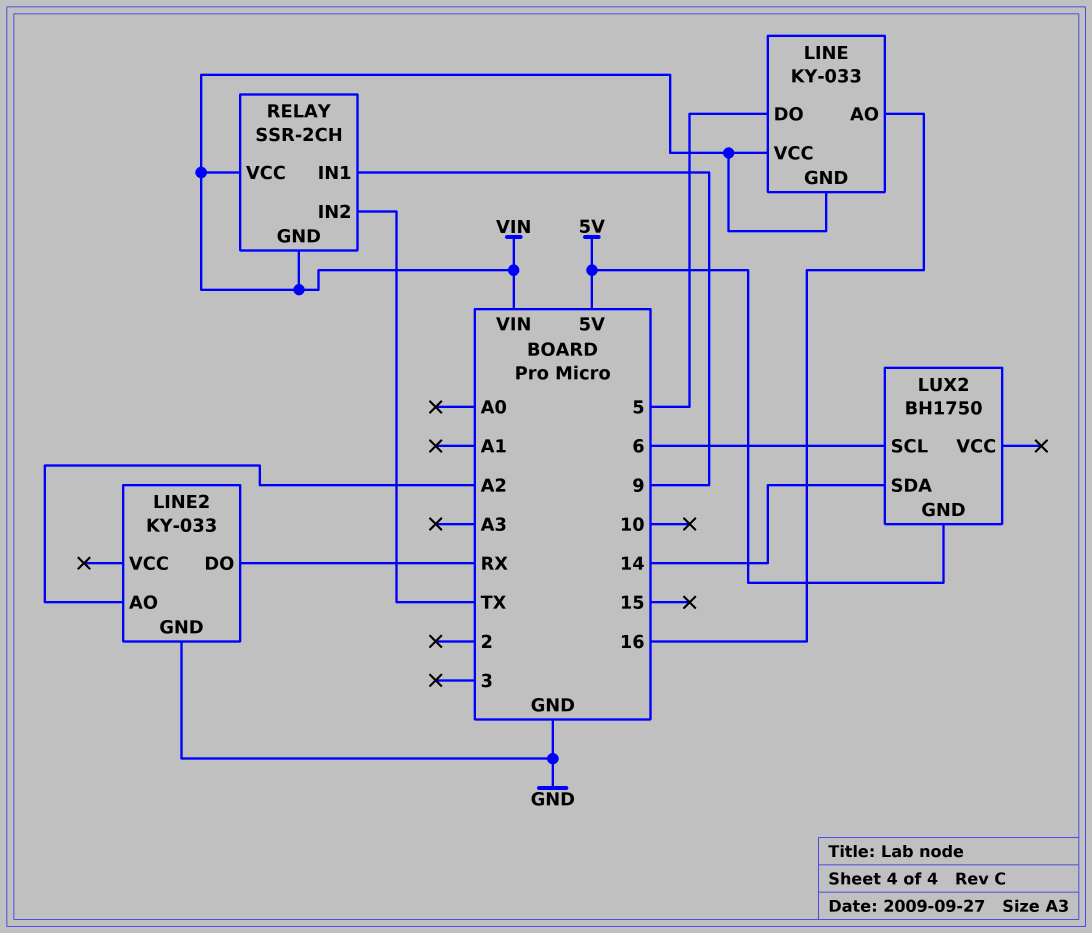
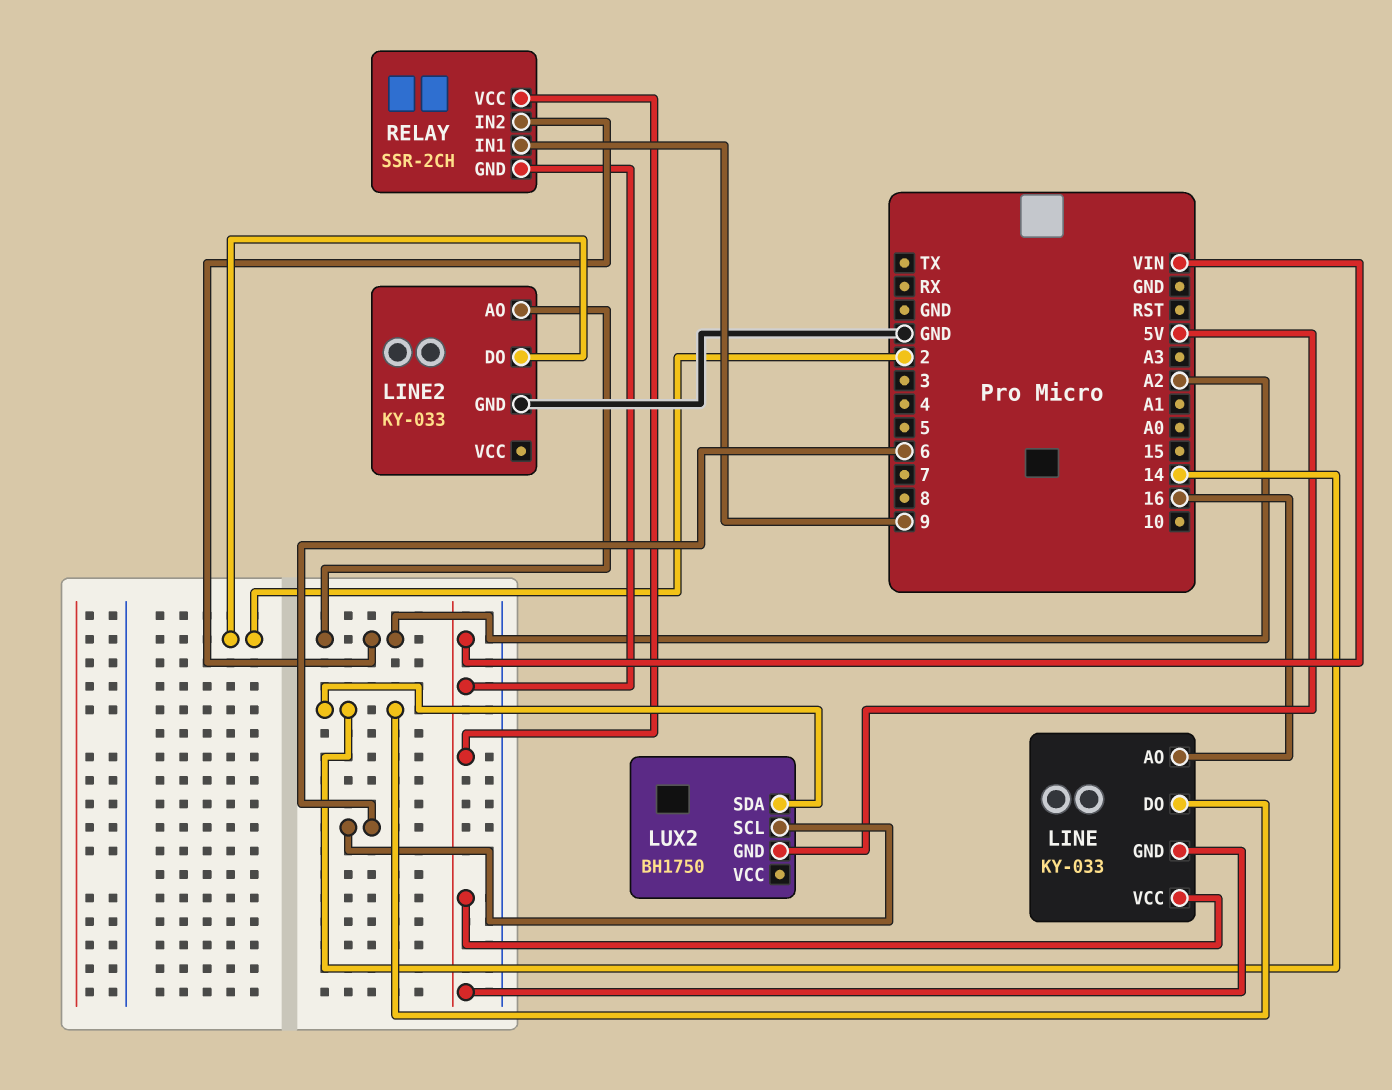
LINE pin DO: 5 -> 14
LINE2 pin DO: RX -> 2
RELAY pin IN2: TX -> A2

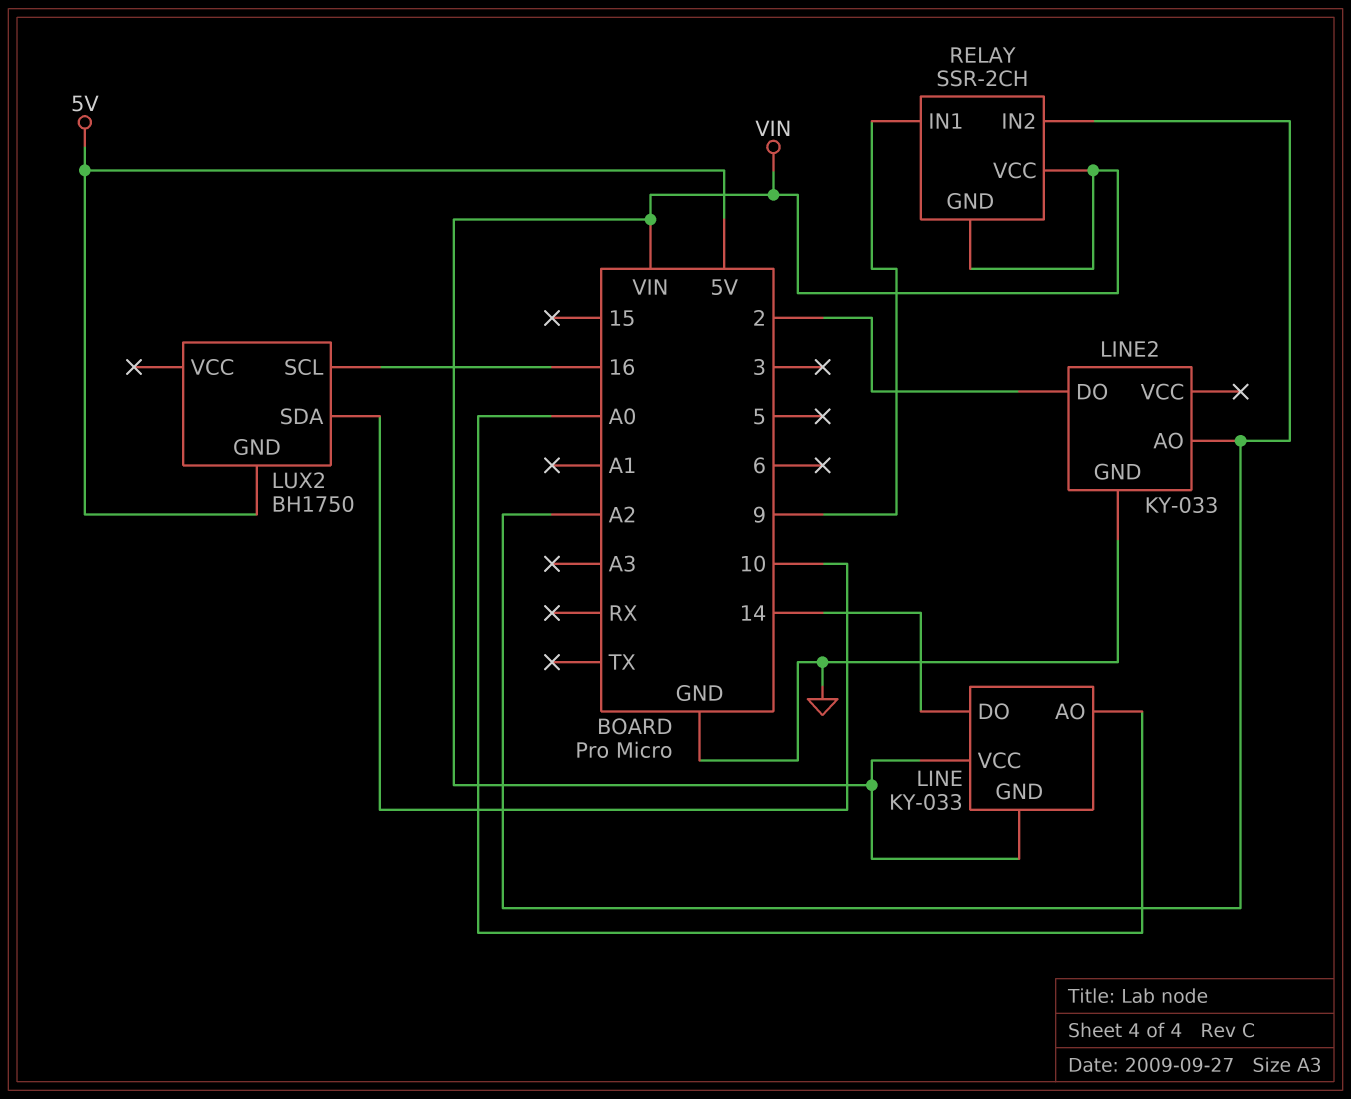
LINE pin AO: 16 -> A0
LUX2 pin SCL: 6 -> 16
LUX2 pin SDA: 14 -> 10

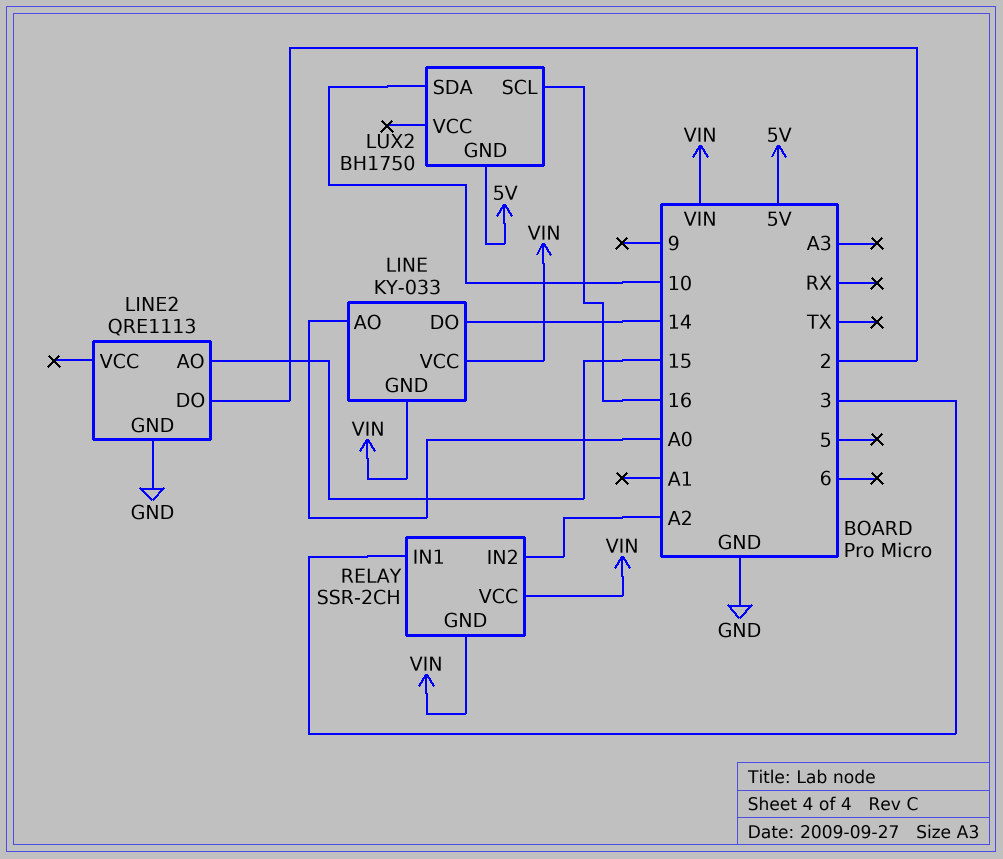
LINE2: KY-033 -> QRE1113
LINE2 pin AO: A2 -> 15
RELAY pin IN1: 9 -> 3

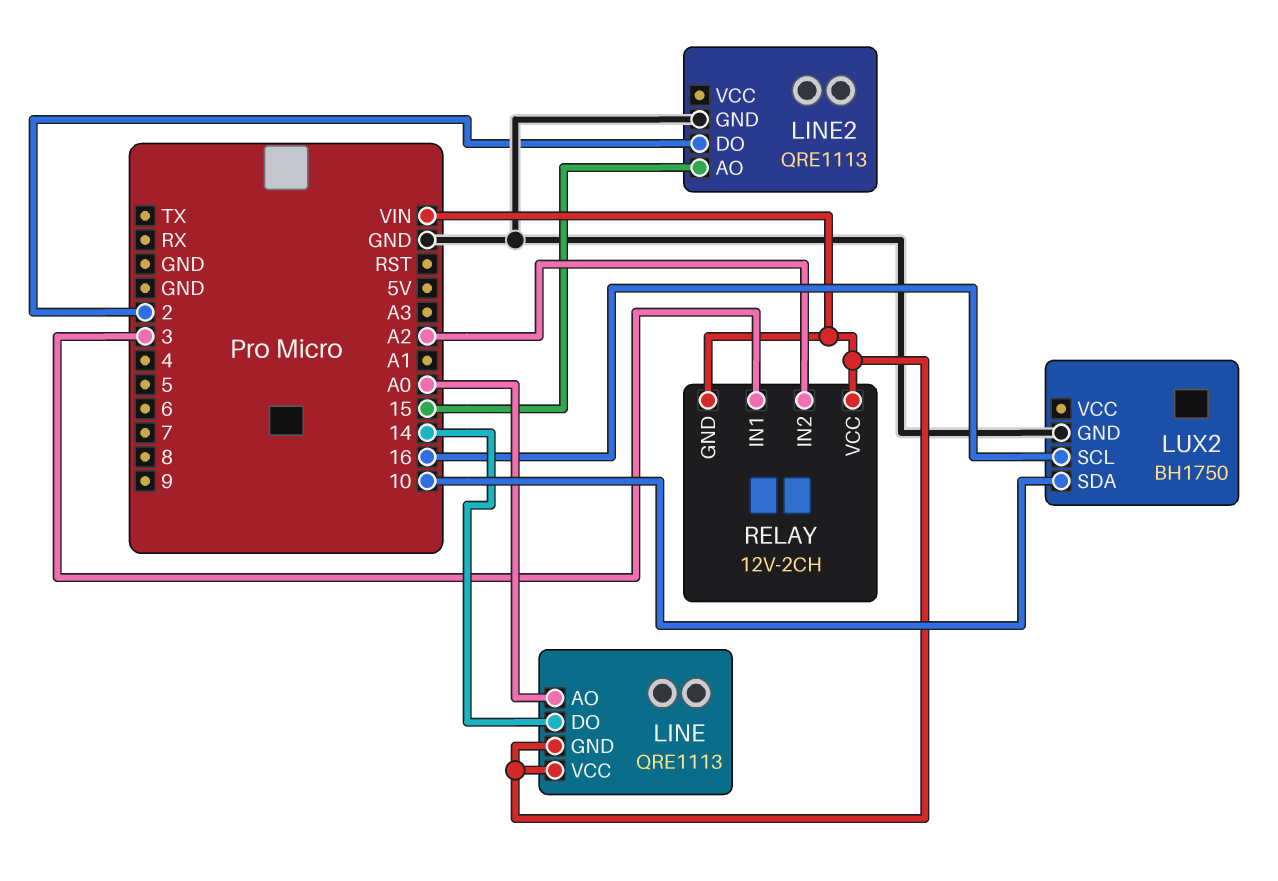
LINE: KY-033 -> QRE1113
LUX2 pin GND: 5V -> GND
RELAY: SSR-2CH -> 12V-2CH

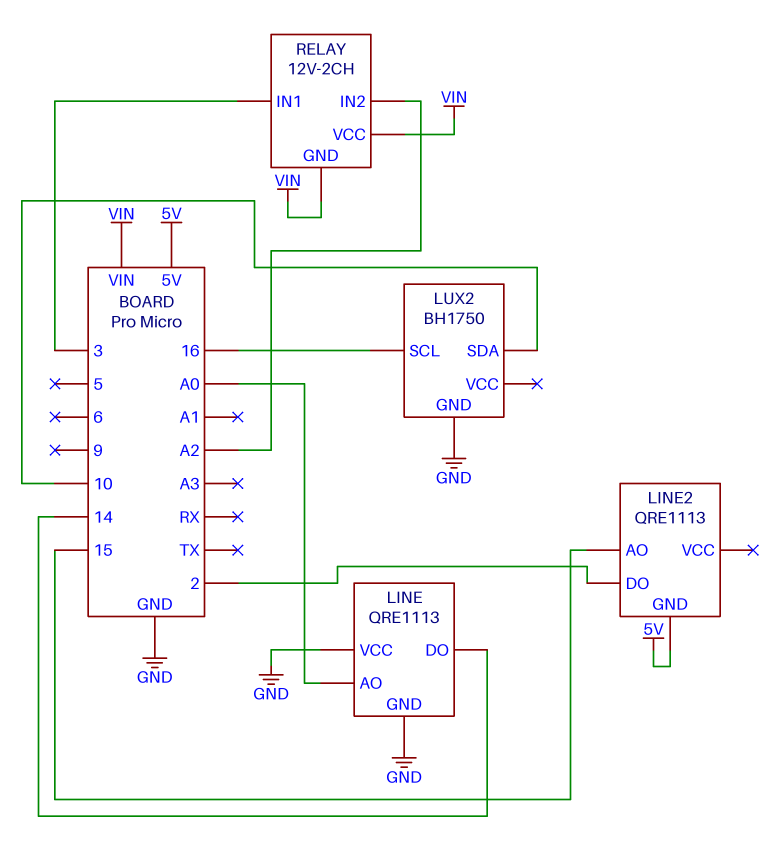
LINE pin GND: VIN -> GND
LINE pin VCC: VIN -> GND
LINE2 pin GND: GND -> 5V

